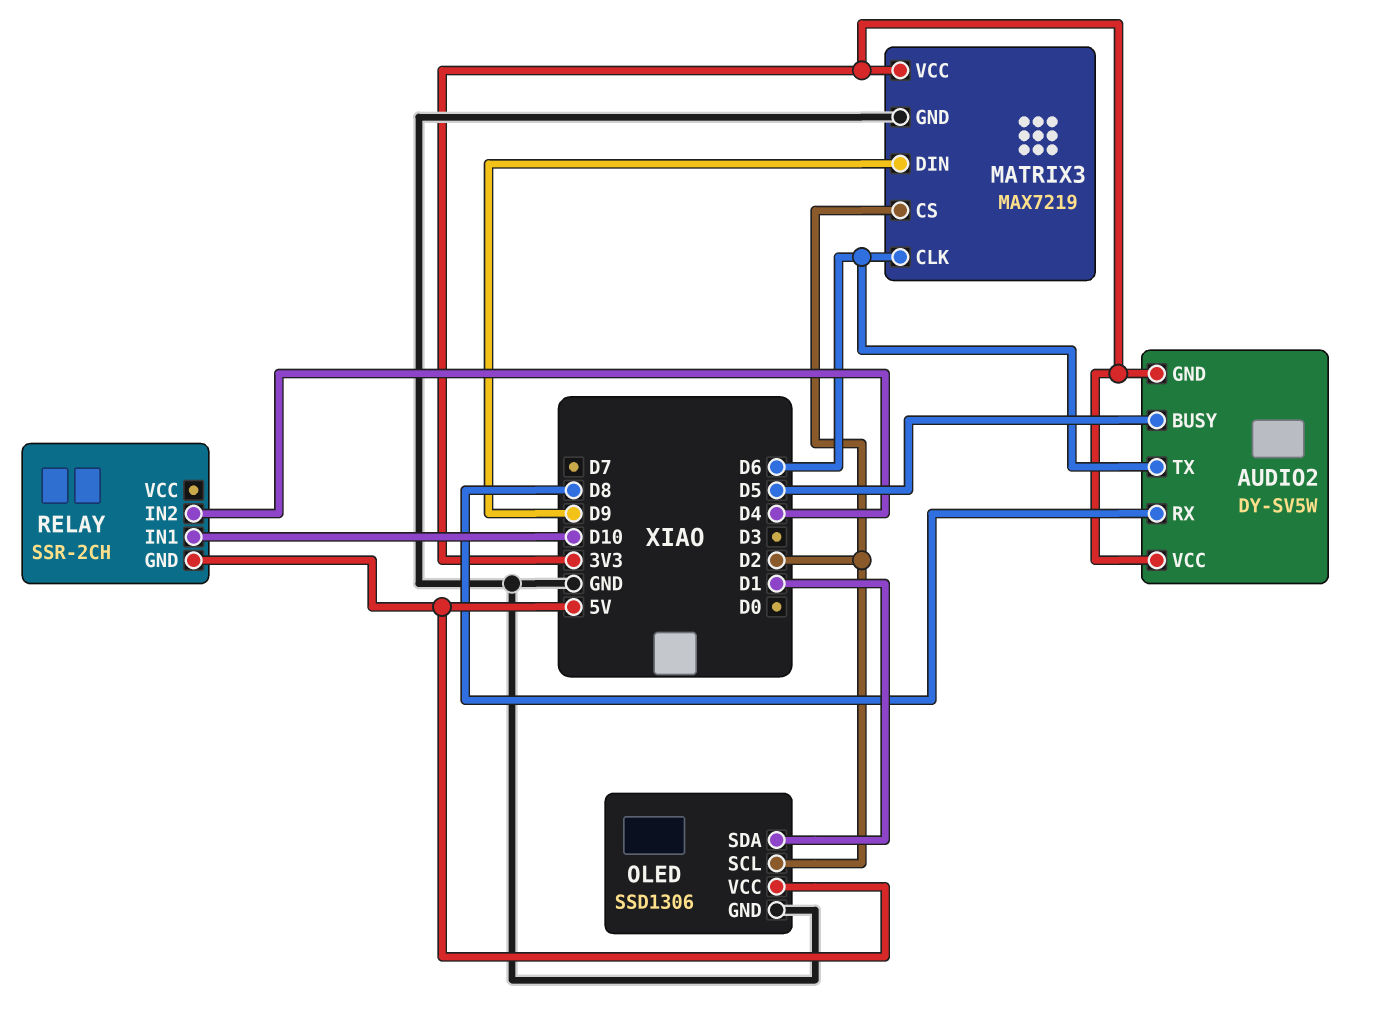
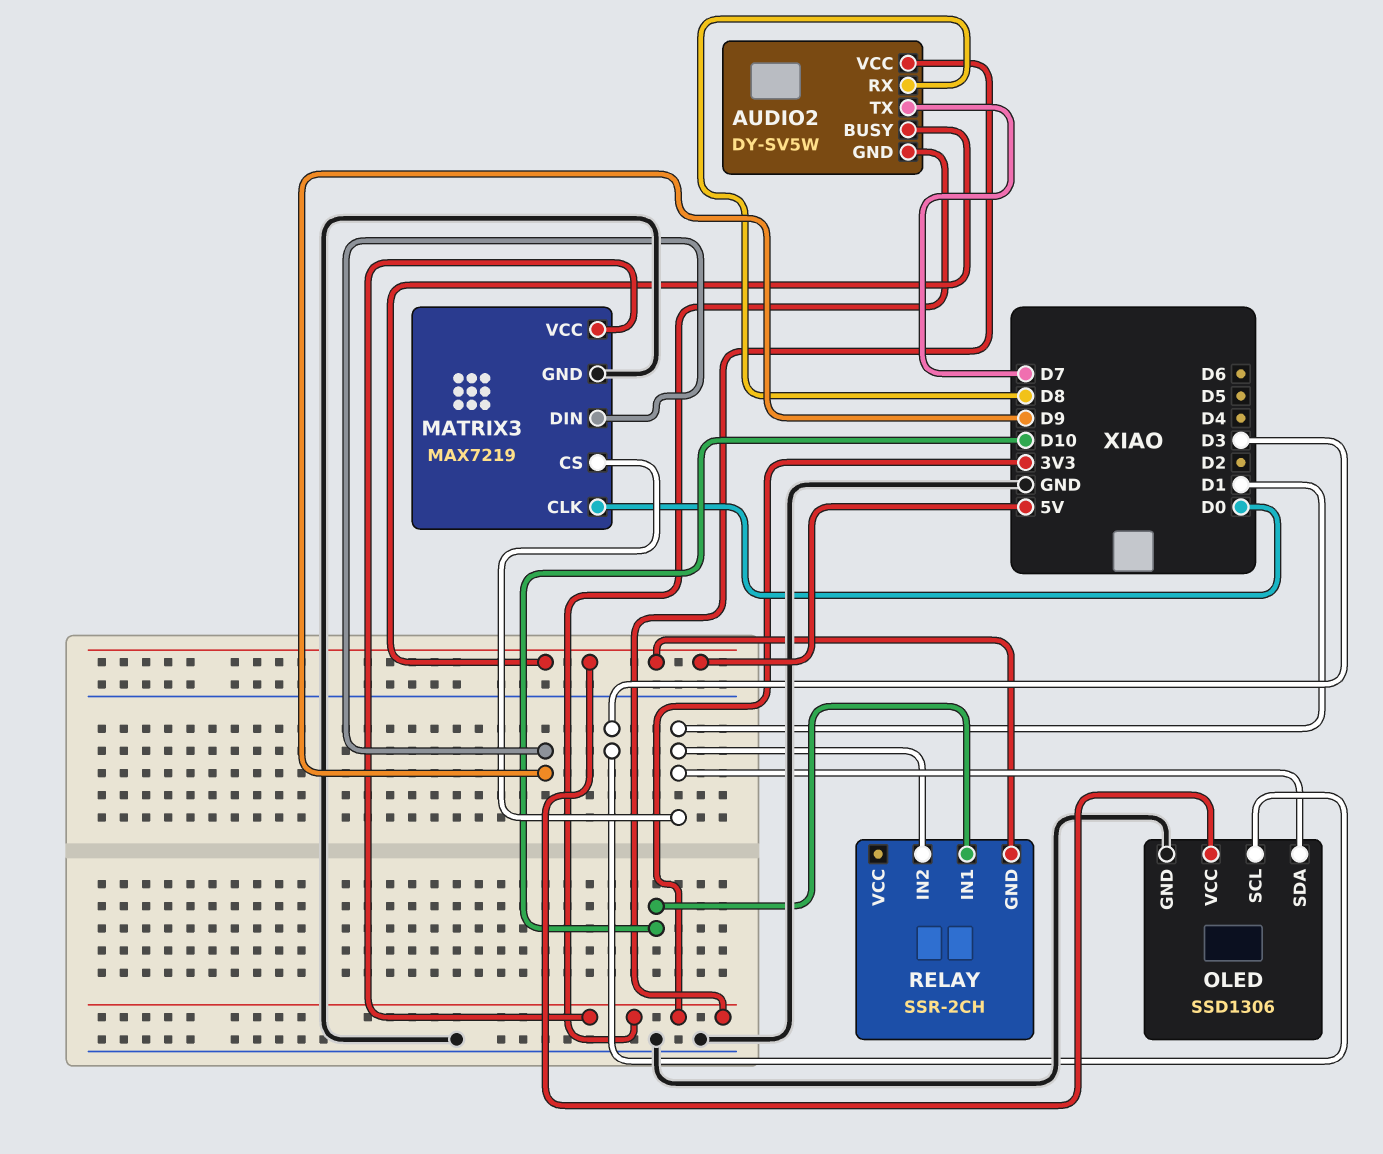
AUDIO2 pin BUSY: D5 -> 5V
AUDIO2 pin TX: D6 -> D7
MATRIX3 pin CLK: D6 -> D0
MATRIX3 pin CS: D2 -> D1
OLED pin SCL: D2 -> D3
RELAY pin IN2: D4 -> D1

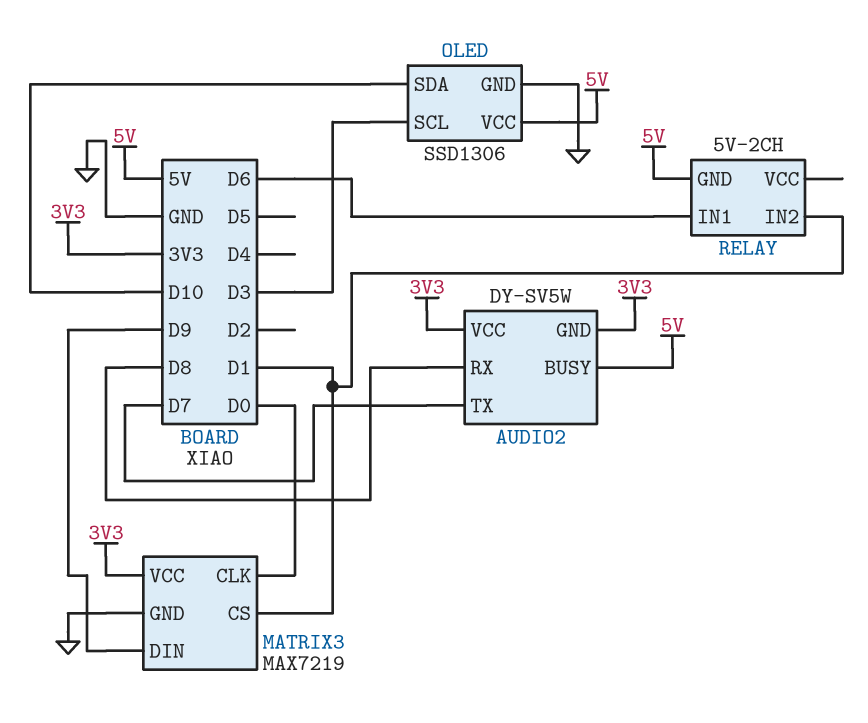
OLED pin SDA: D1 -> D10
RELAY: SSR-2CH -> 5V-2CH
RELAY pin IN1: D10 -> D6

